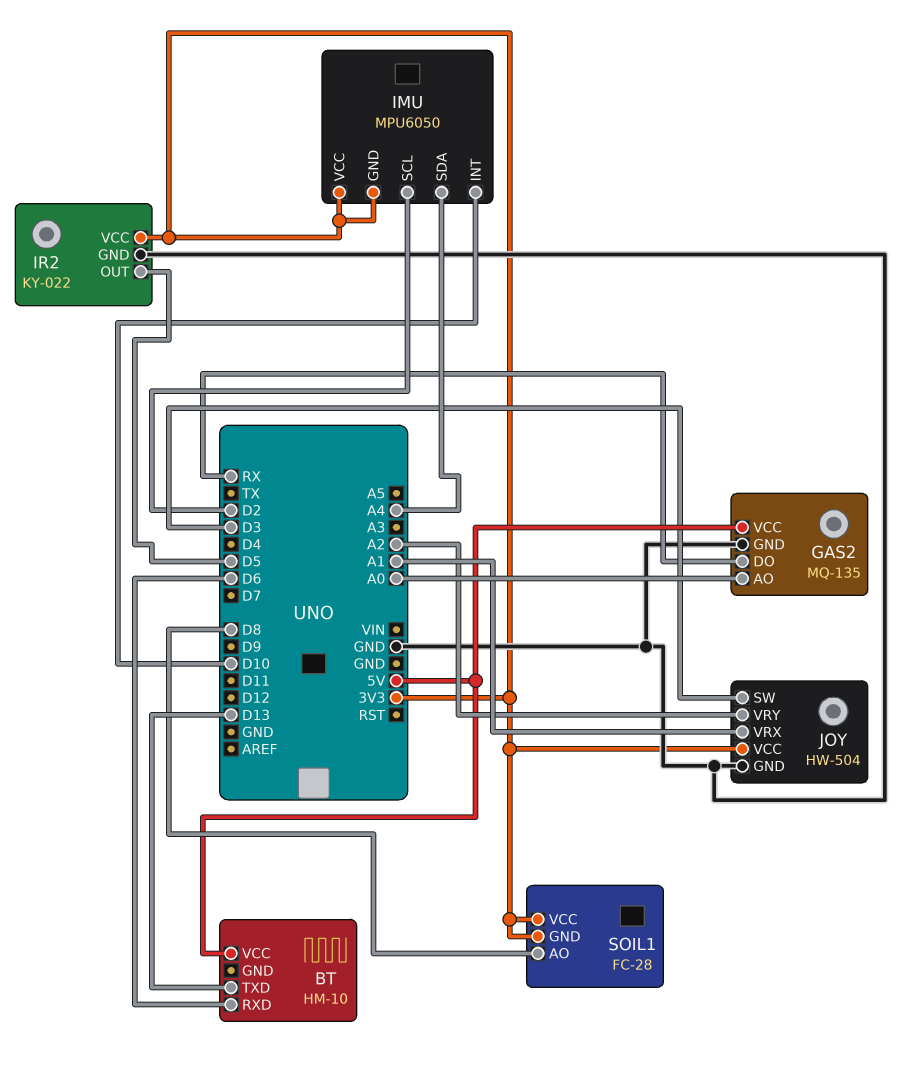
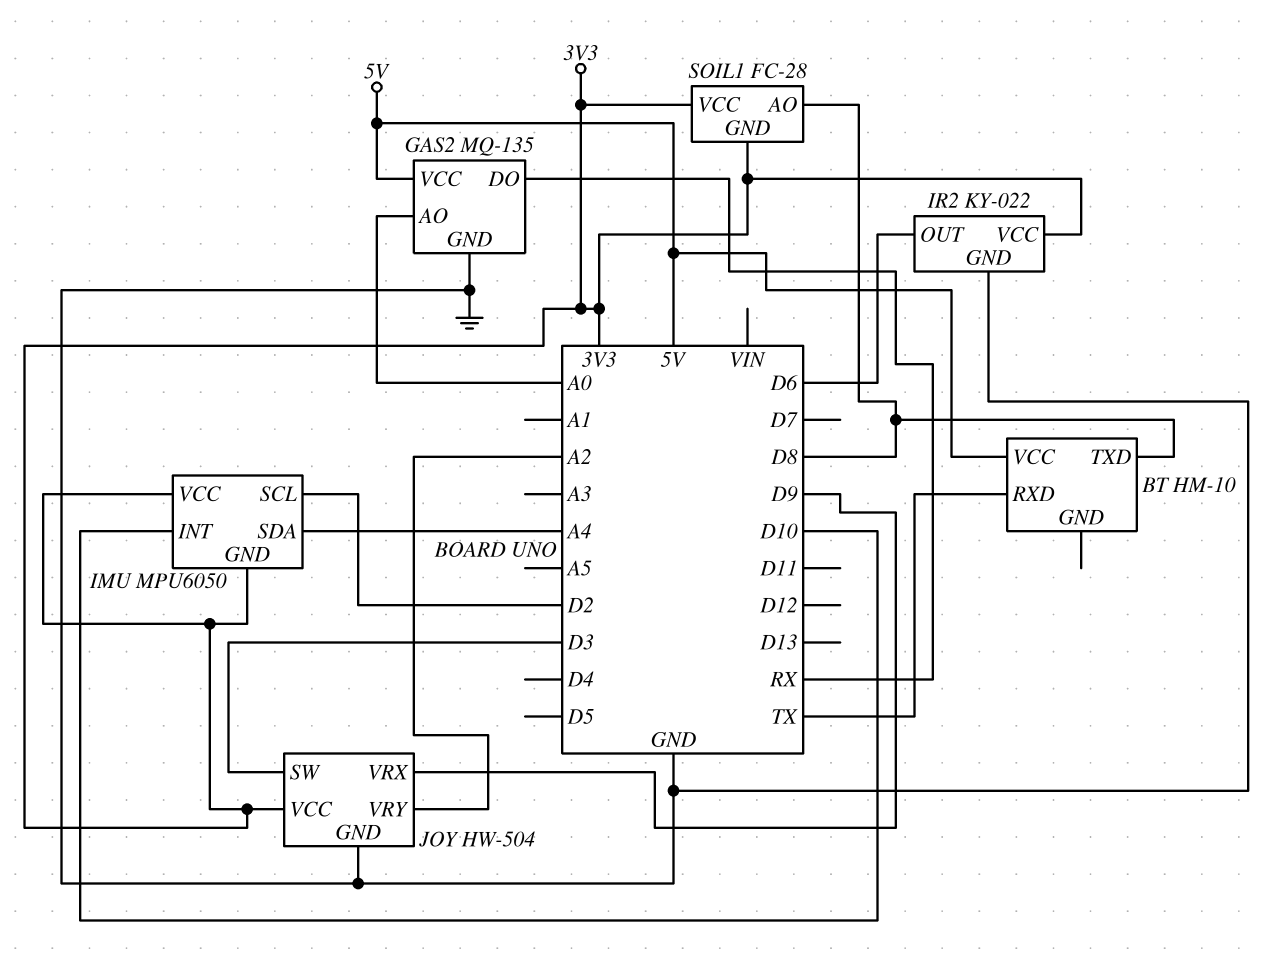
BT pin RXD: D6 -> TX
BT pin TXD: D13 -> D8
IR2 pin OUT: D5 -> D6
JOY pin VRX: A1 -> D9

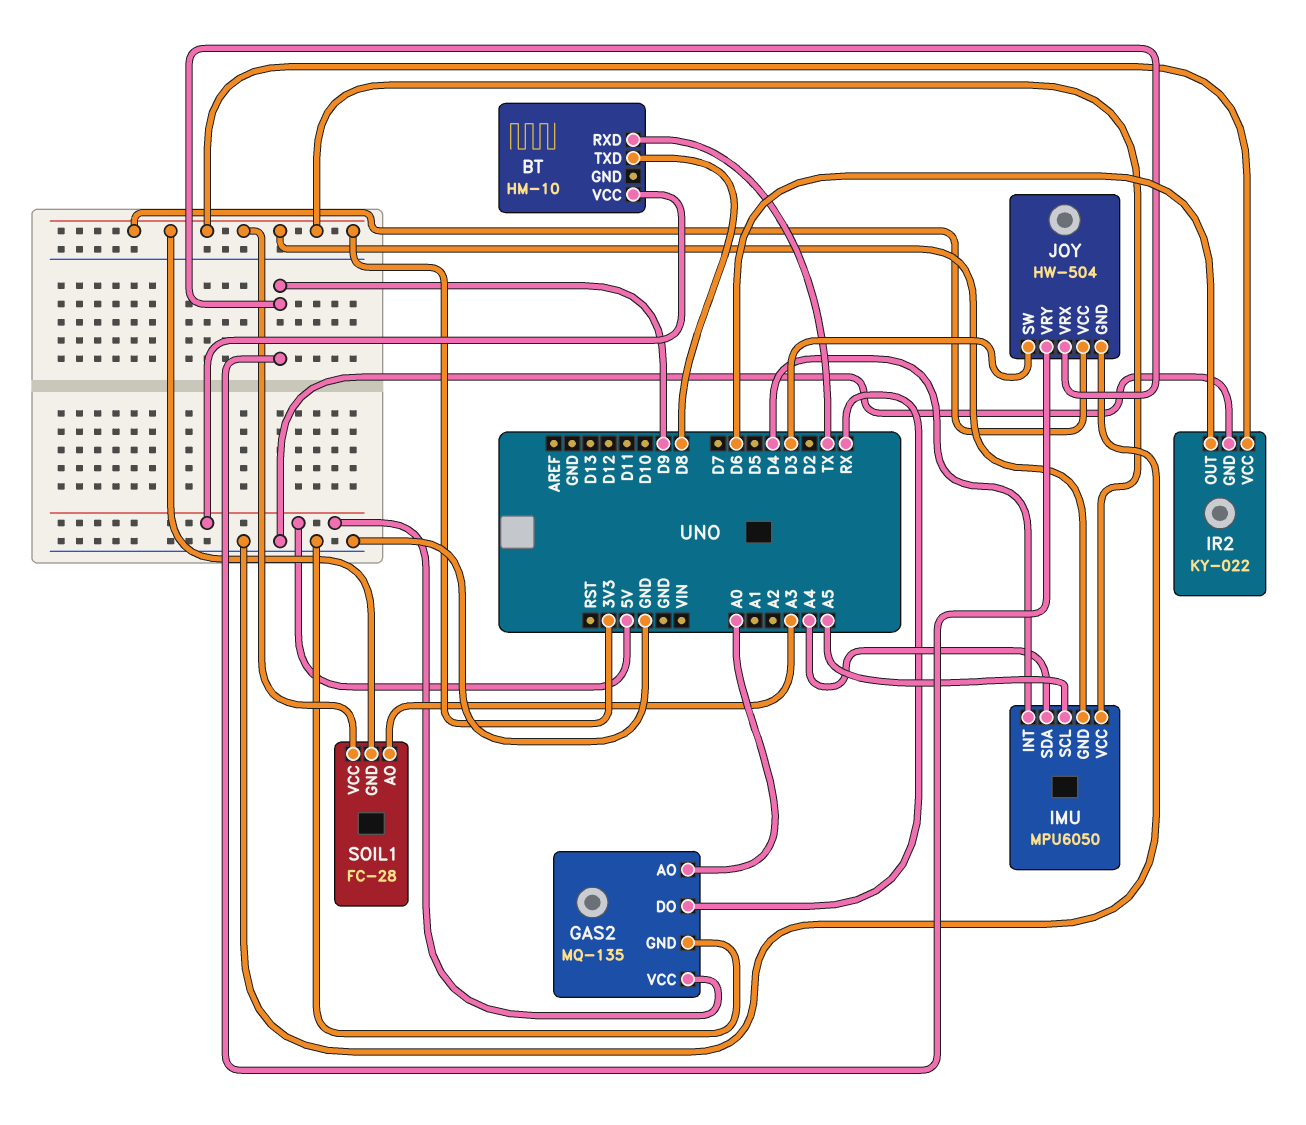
IMU pin INT: D10 -> D4
IMU pin SCL: D2 -> A5
JOY pin VRY: A2 -> D9
SOIL1 pin AO: D8 -> A3

